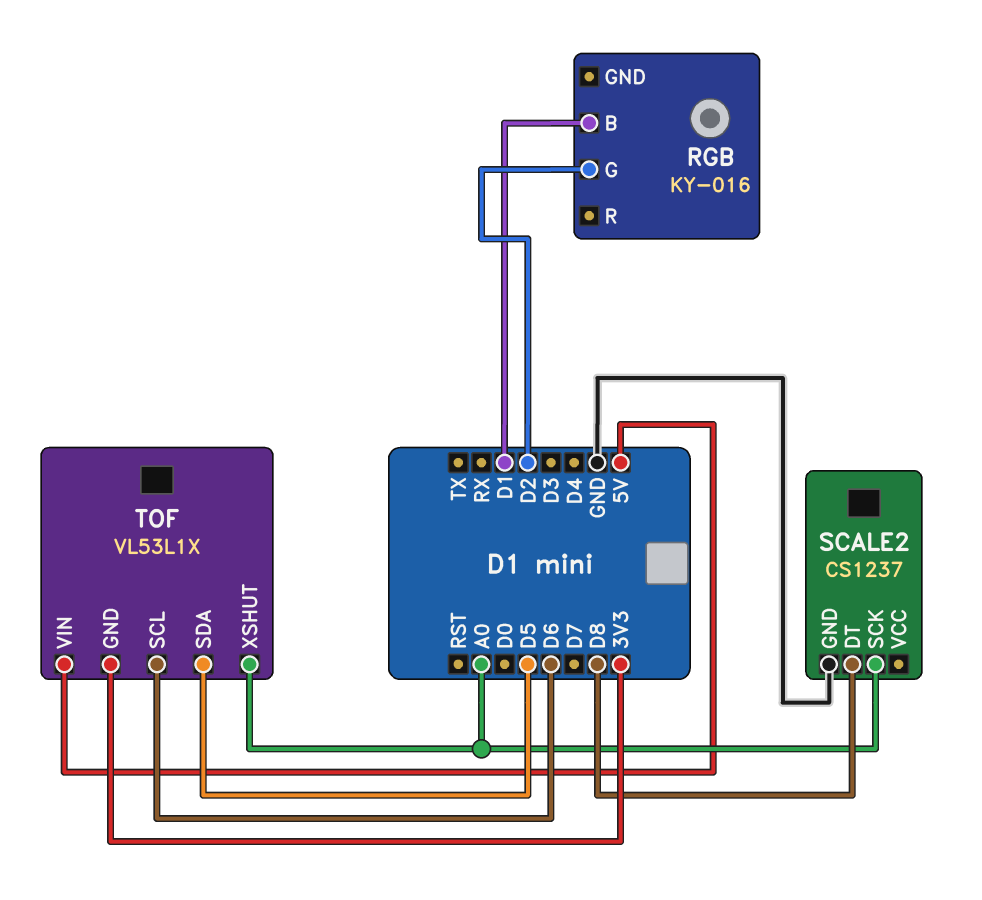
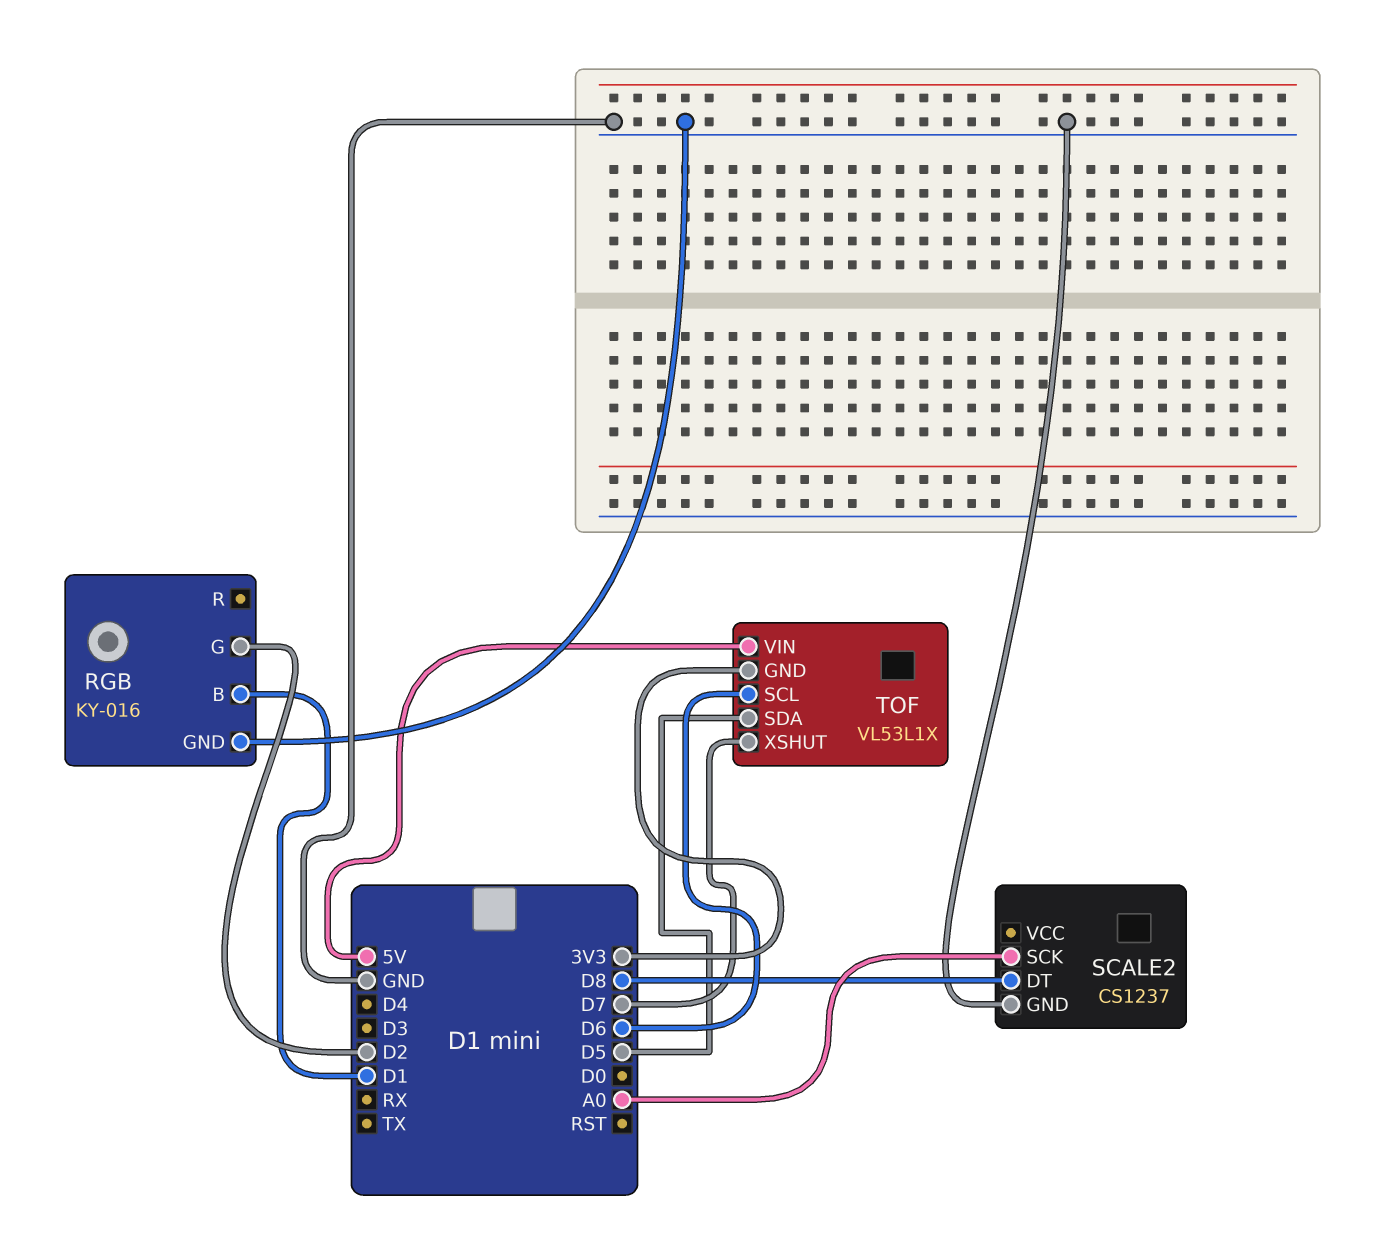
RGB pin GND: none -> GND
TOF pin XSHUT: A0 -> D7

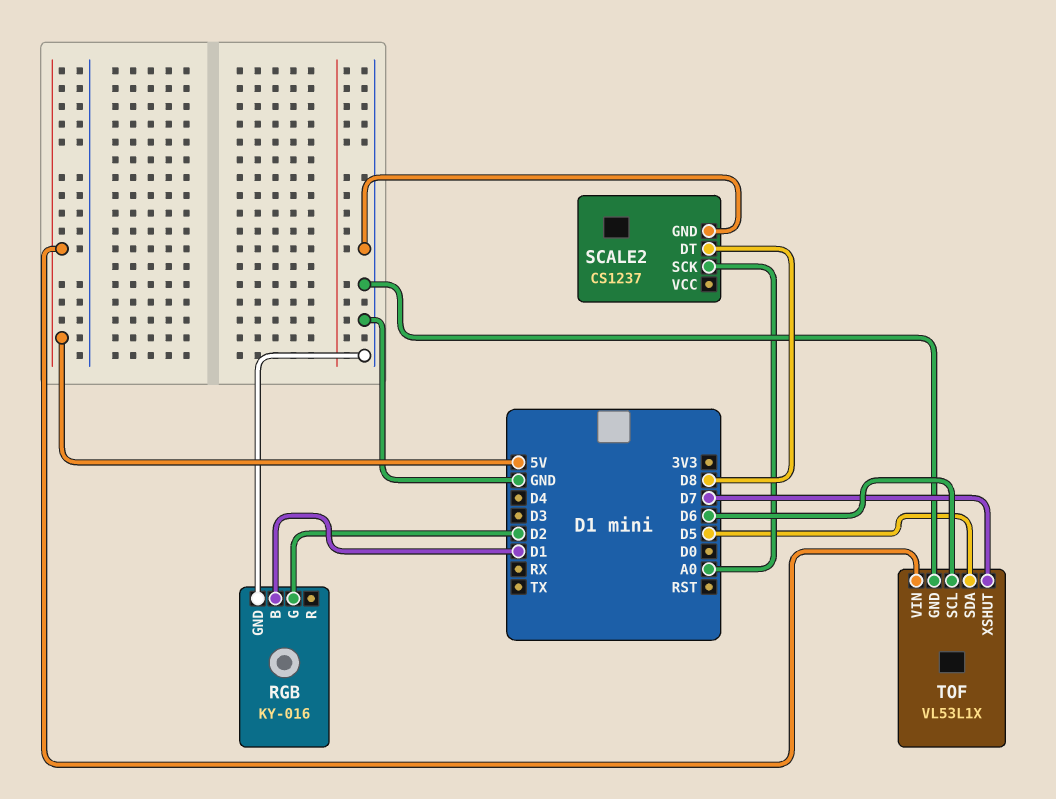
TOF pin GND: 3V3 -> GND

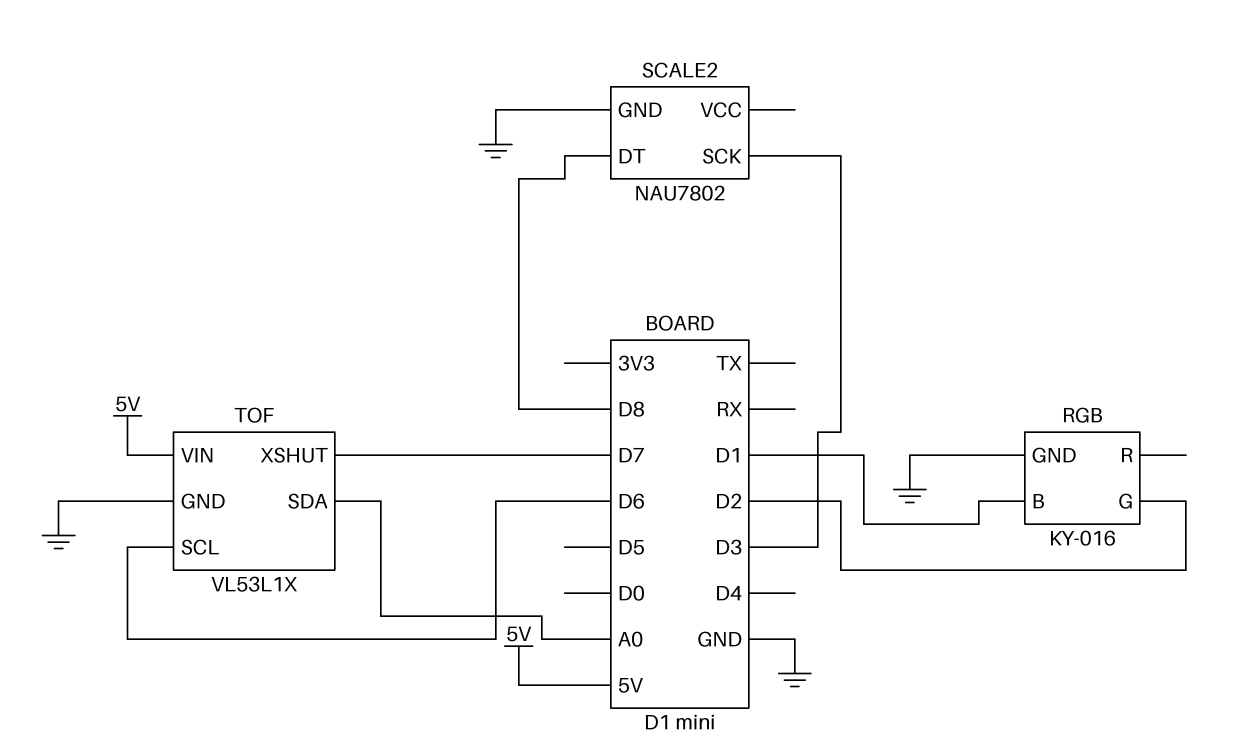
SCALE2: CS1237 -> NAU7802
SCALE2 pin SCK: A0 -> D3
TOF pin SDA: D5 -> A0

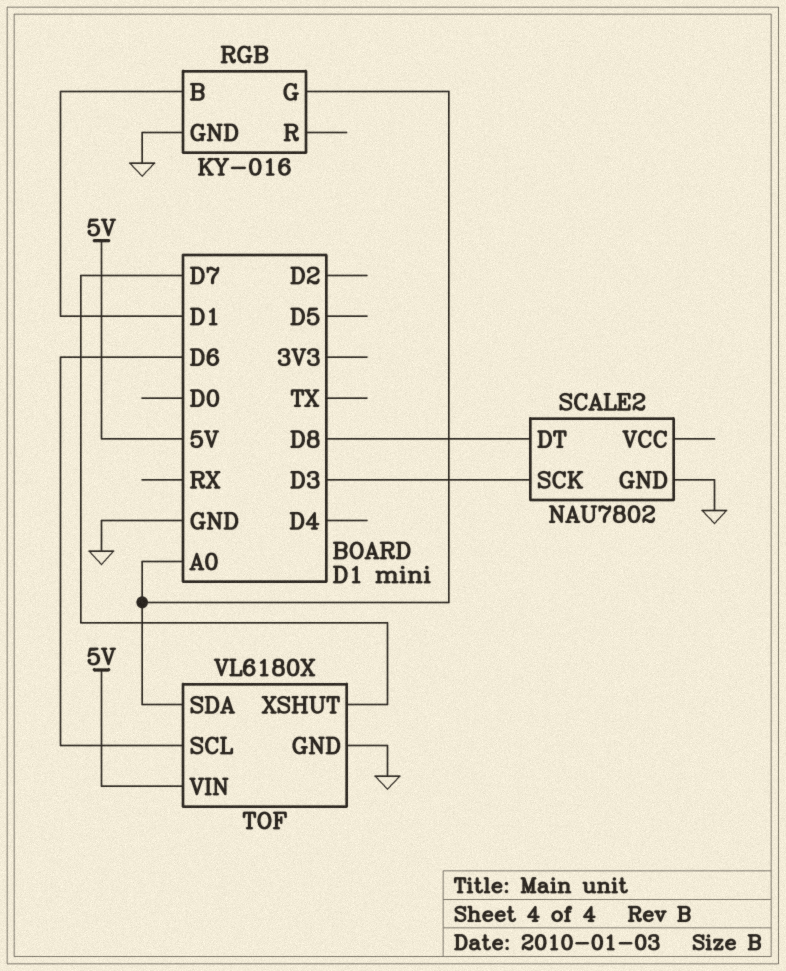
RGB pin G: D2 -> A0
TOF: VL53L1X -> VL6180X

